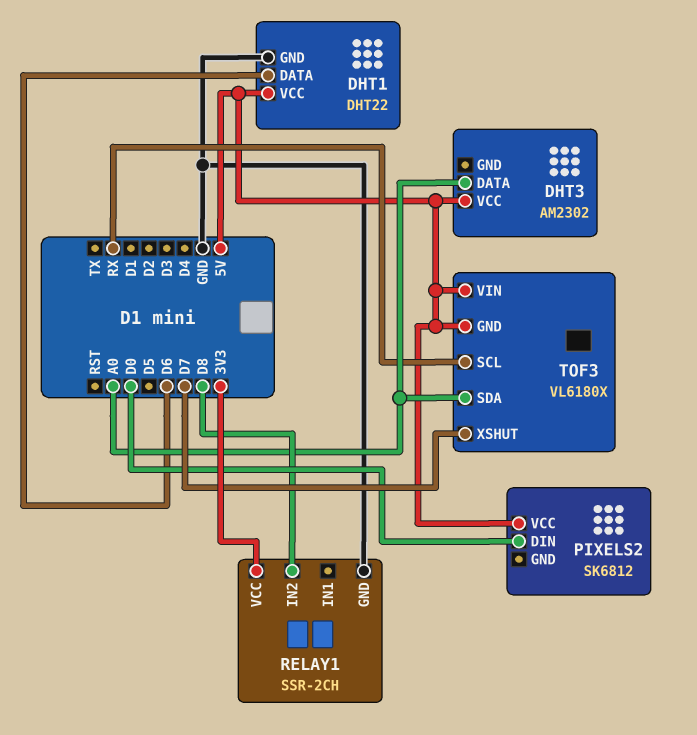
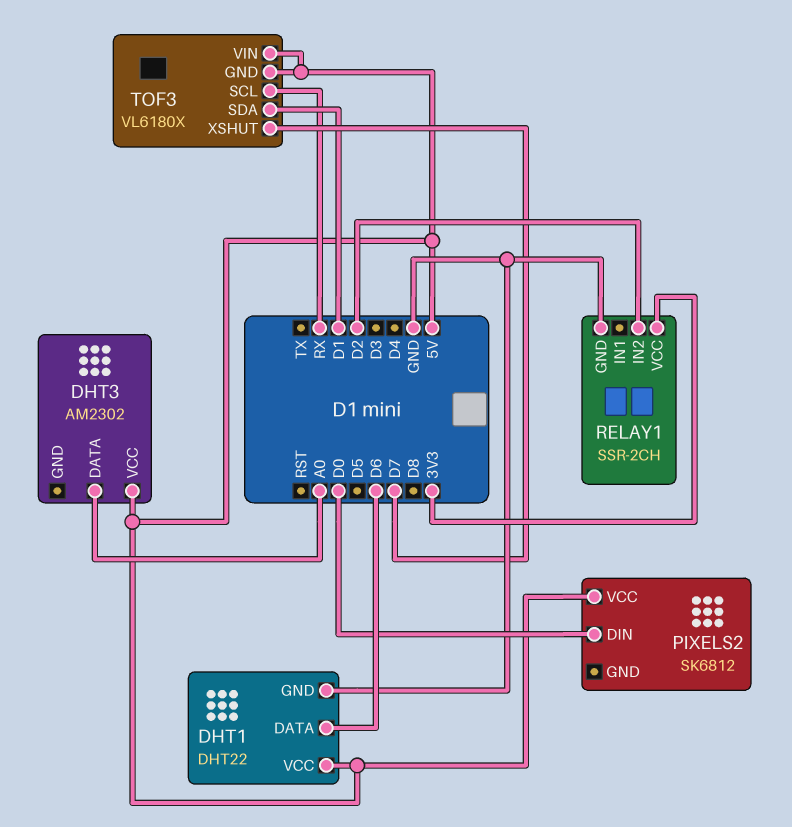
RELAY1 pin IN2: D8 -> D2
TOF3 pin SDA: A0 -> D1

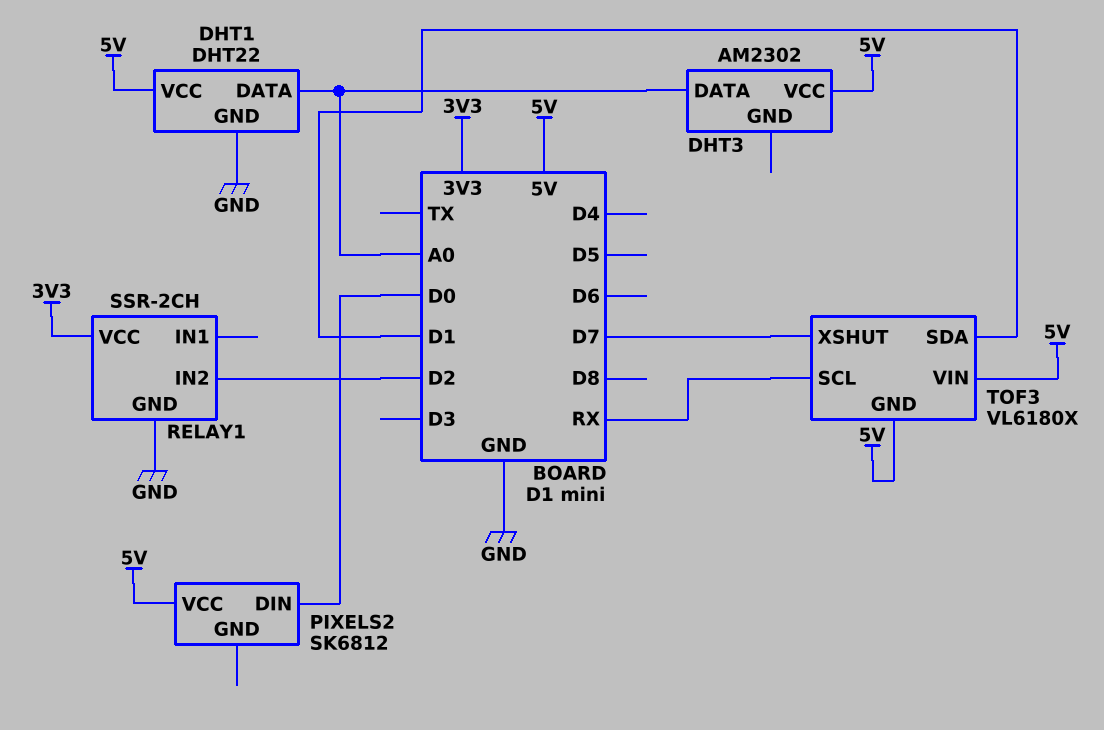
DHT1 pin DATA: D6 -> A0

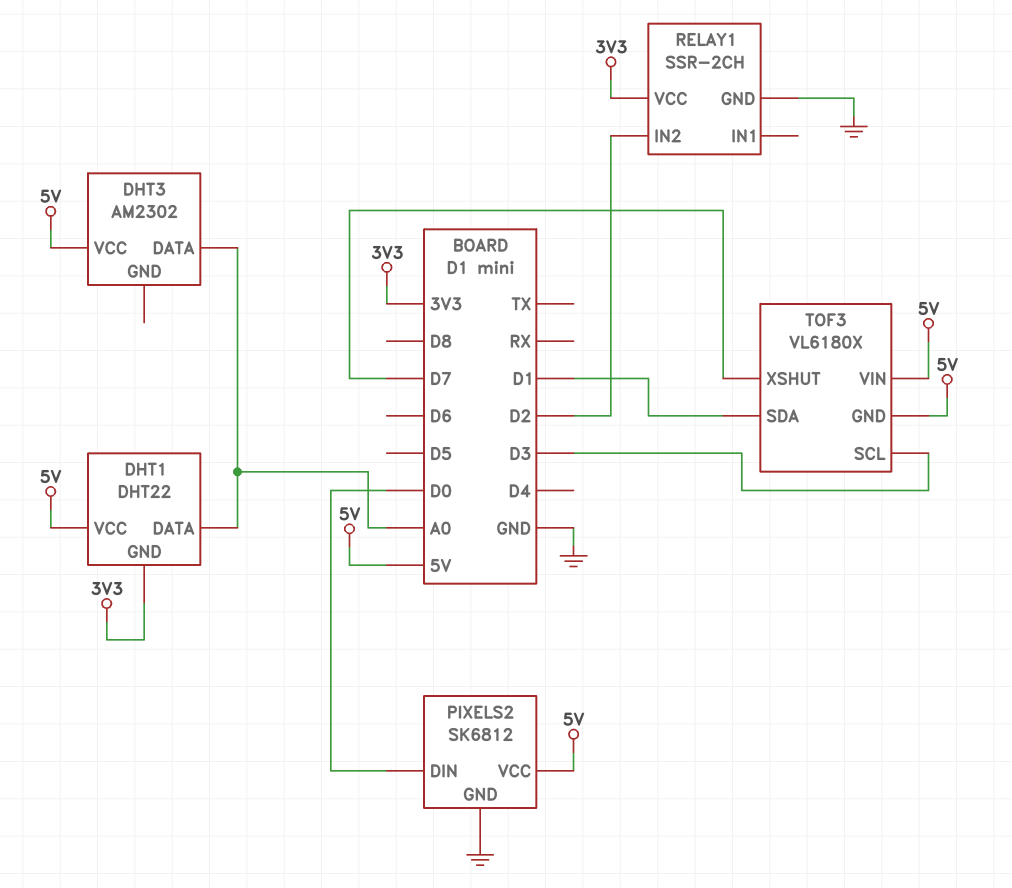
DHT1 pin GND: GND -> 3V3
PIXELS2 pin GND: none -> GND
TOF3 pin SCL: RX -> D3

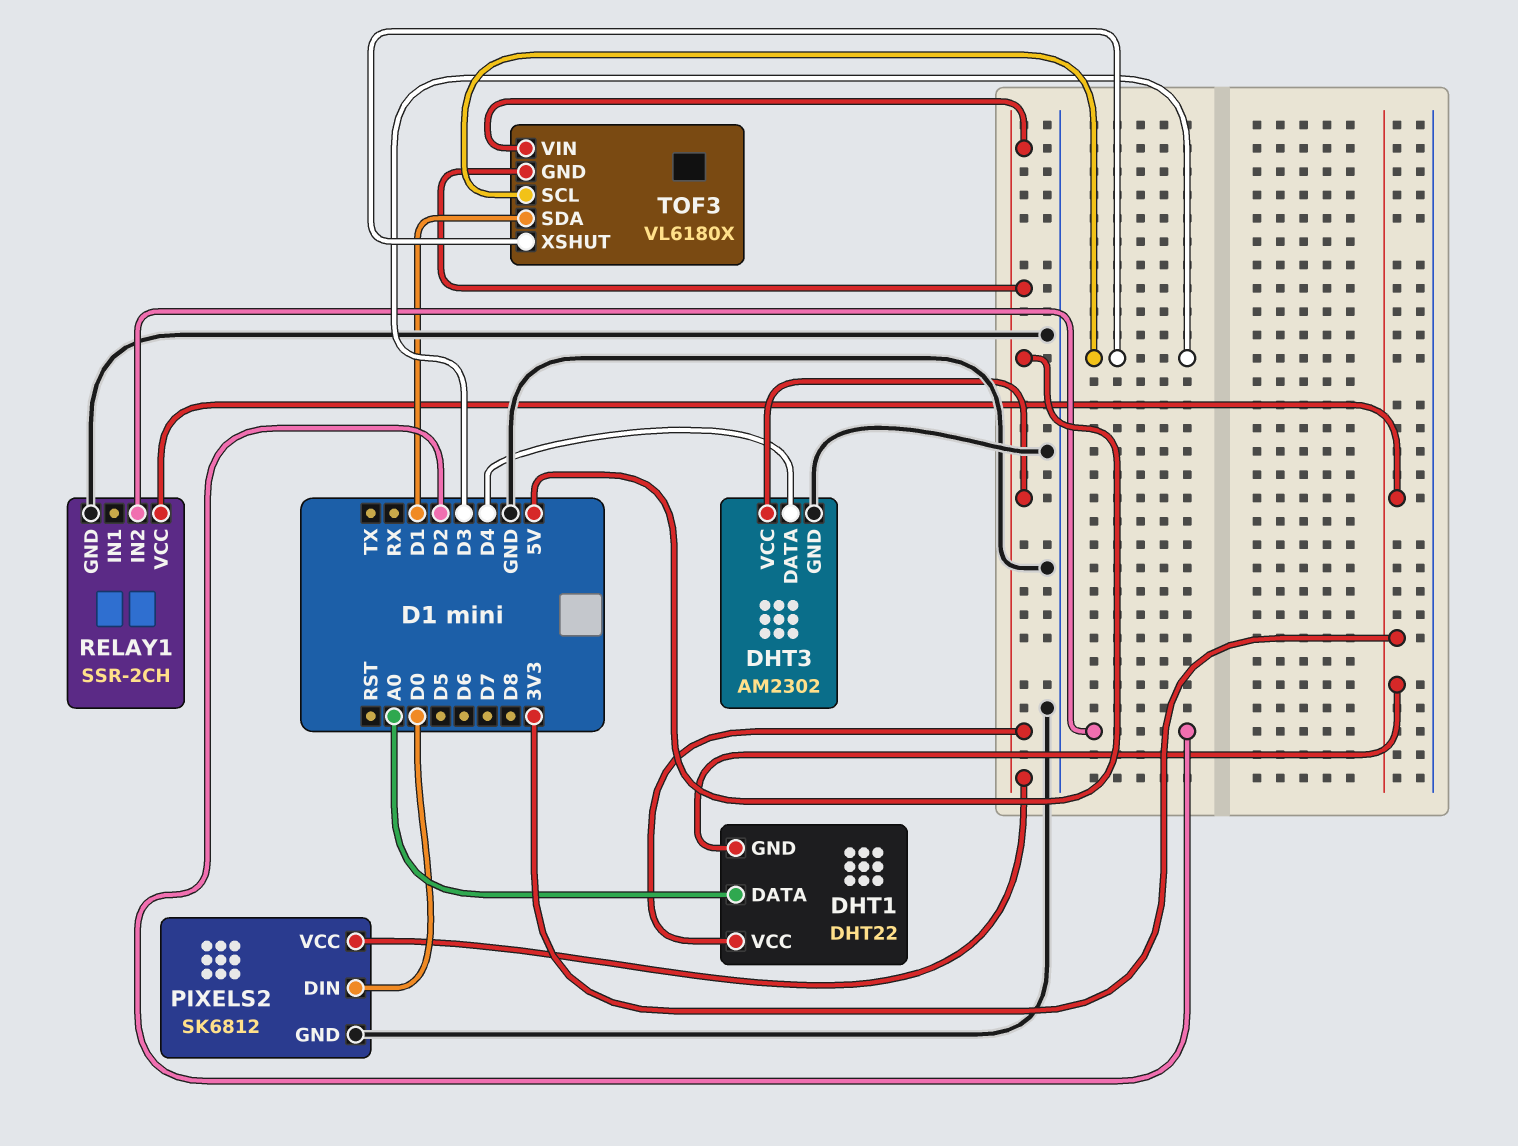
DHT3 pin DATA: A0 -> D4
DHT3 pin GND: none -> GND
TOF3 pin XSHUT: D7 -> D3

